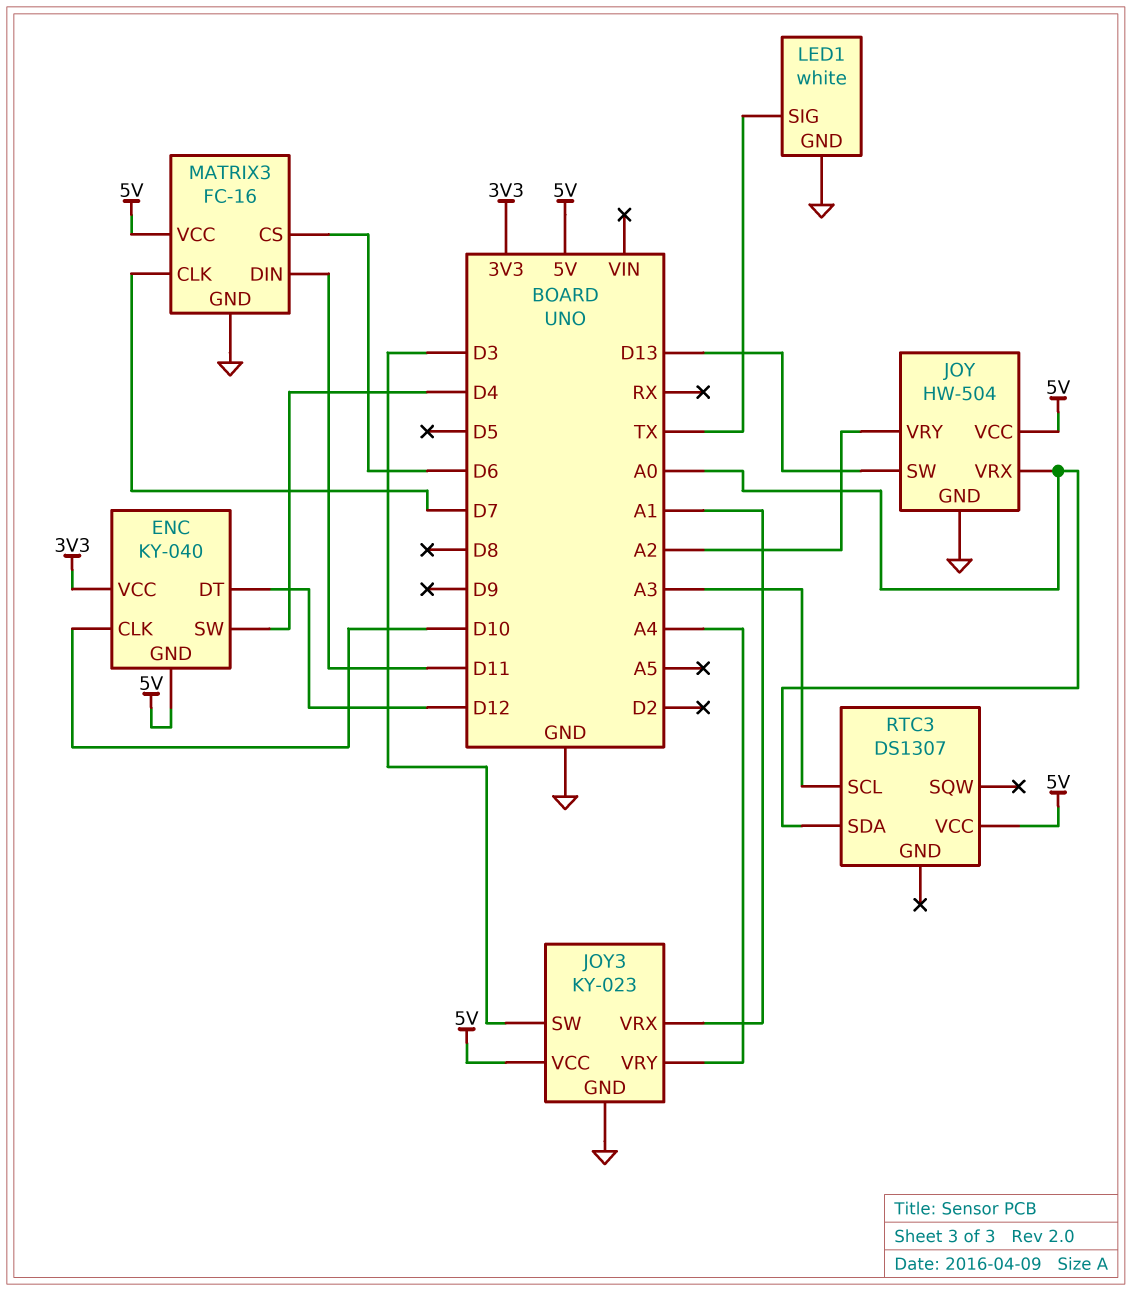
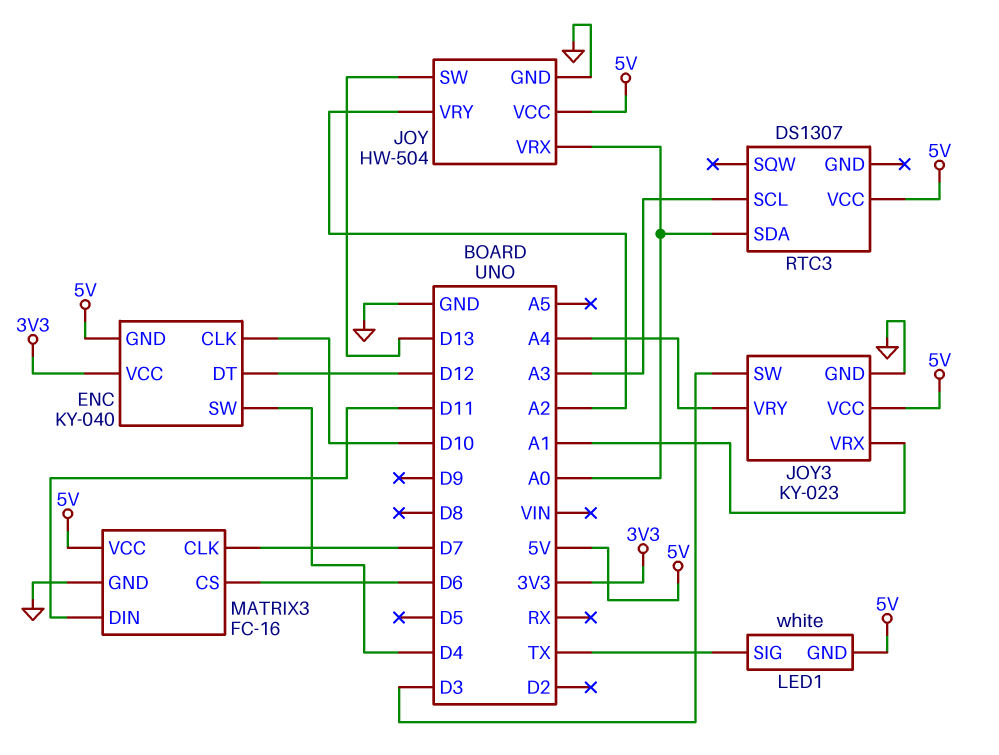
LED1 pin GND: GND -> 5V

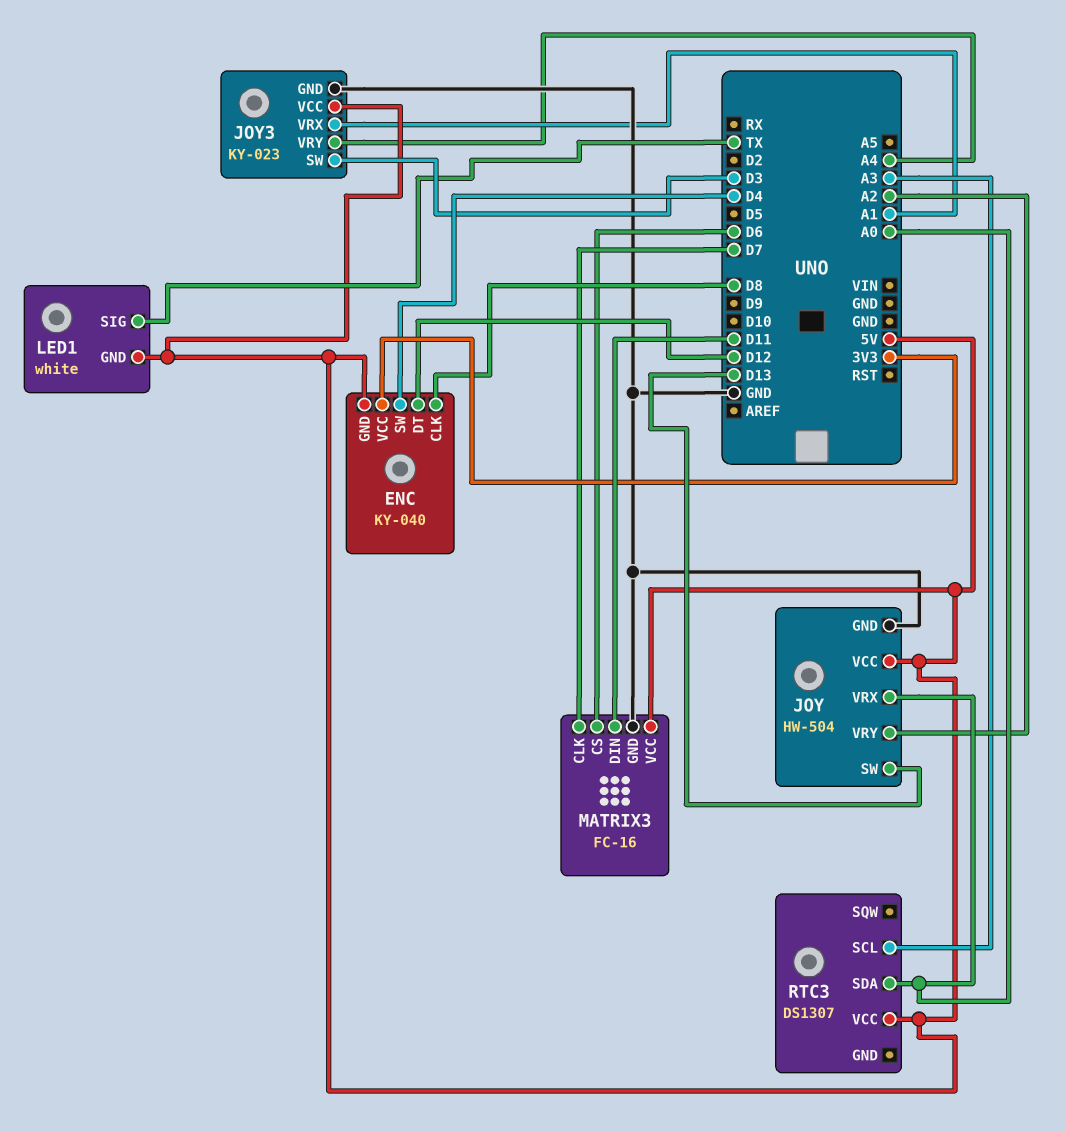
ENC pin CLK: D10 -> D8

